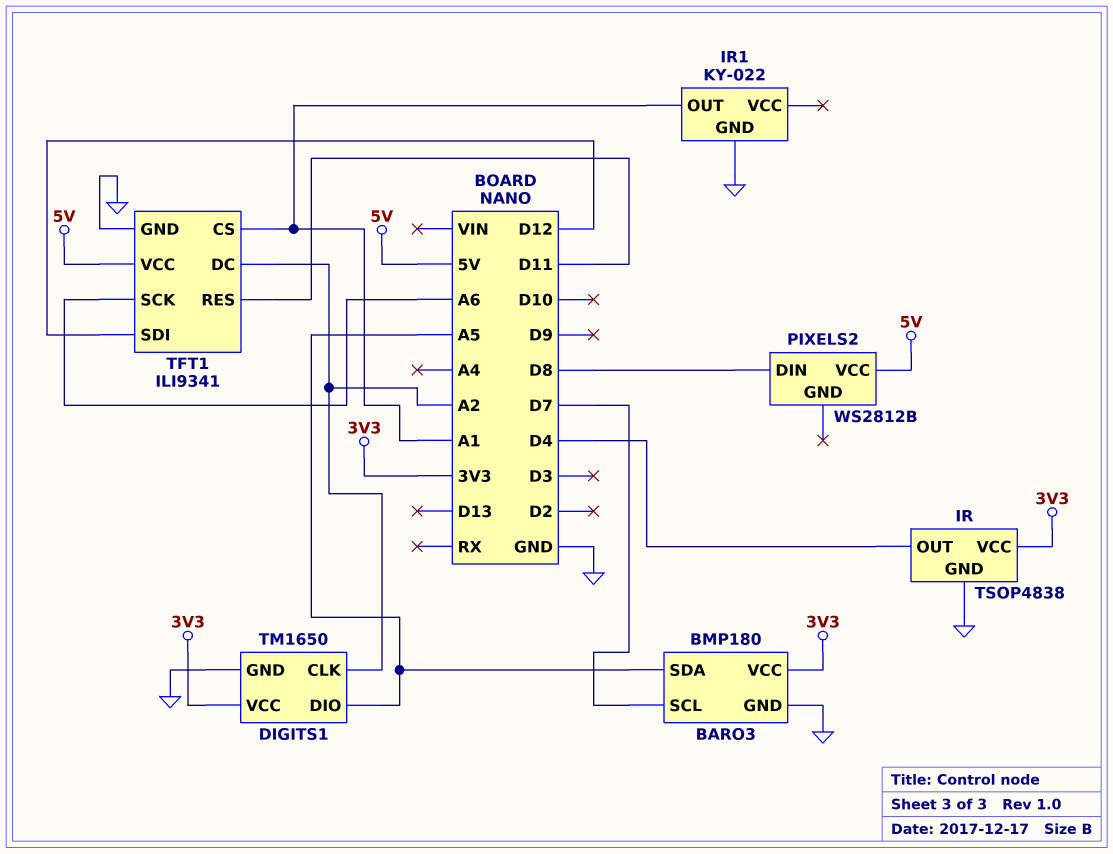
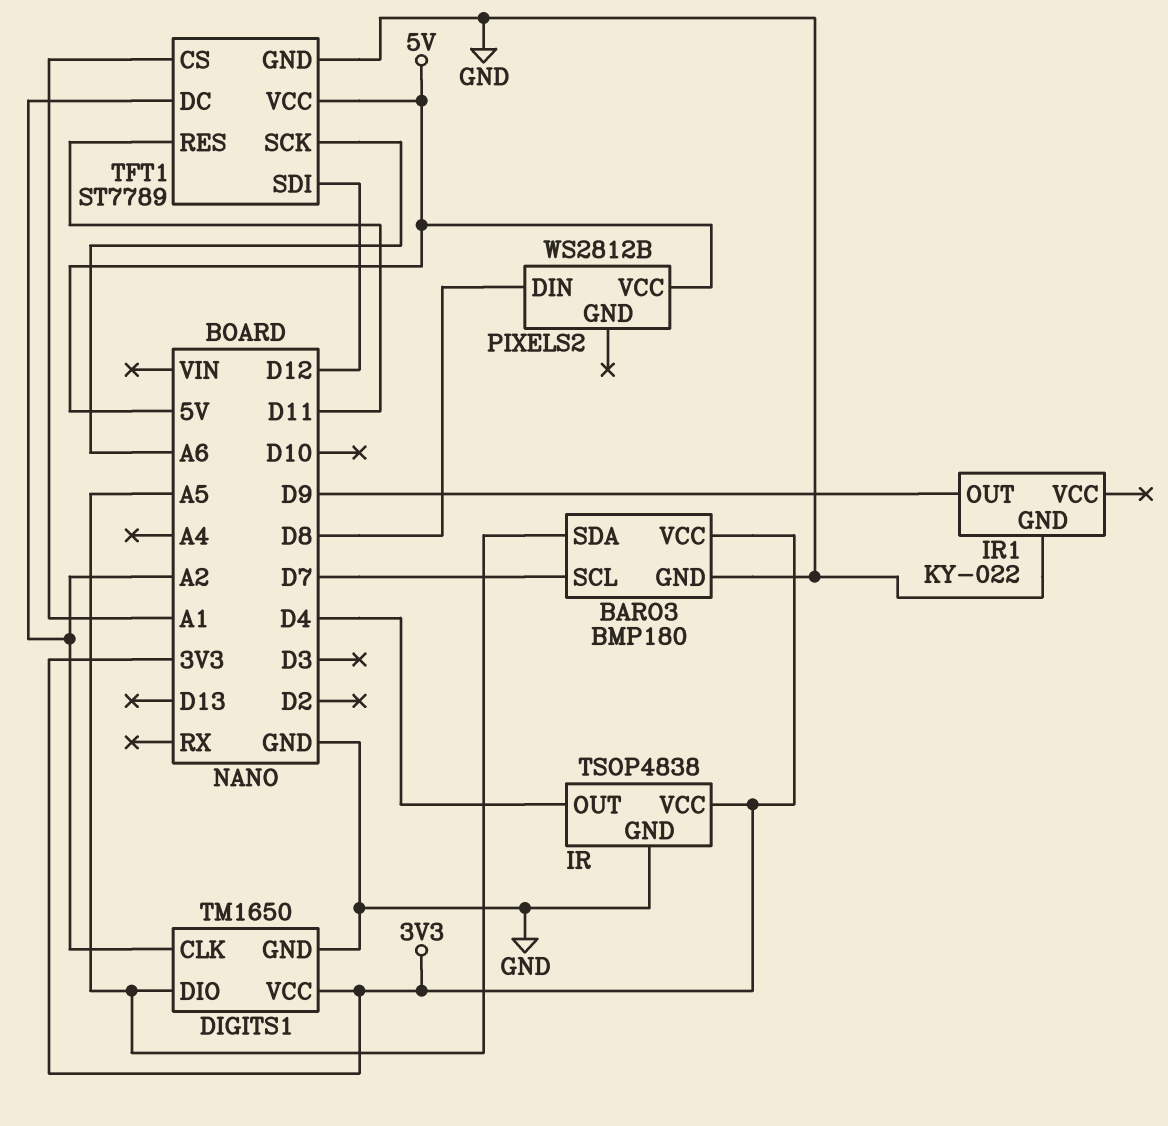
IR1 pin OUT: A1 -> D9
TFT1: ILI9341 -> ST7789

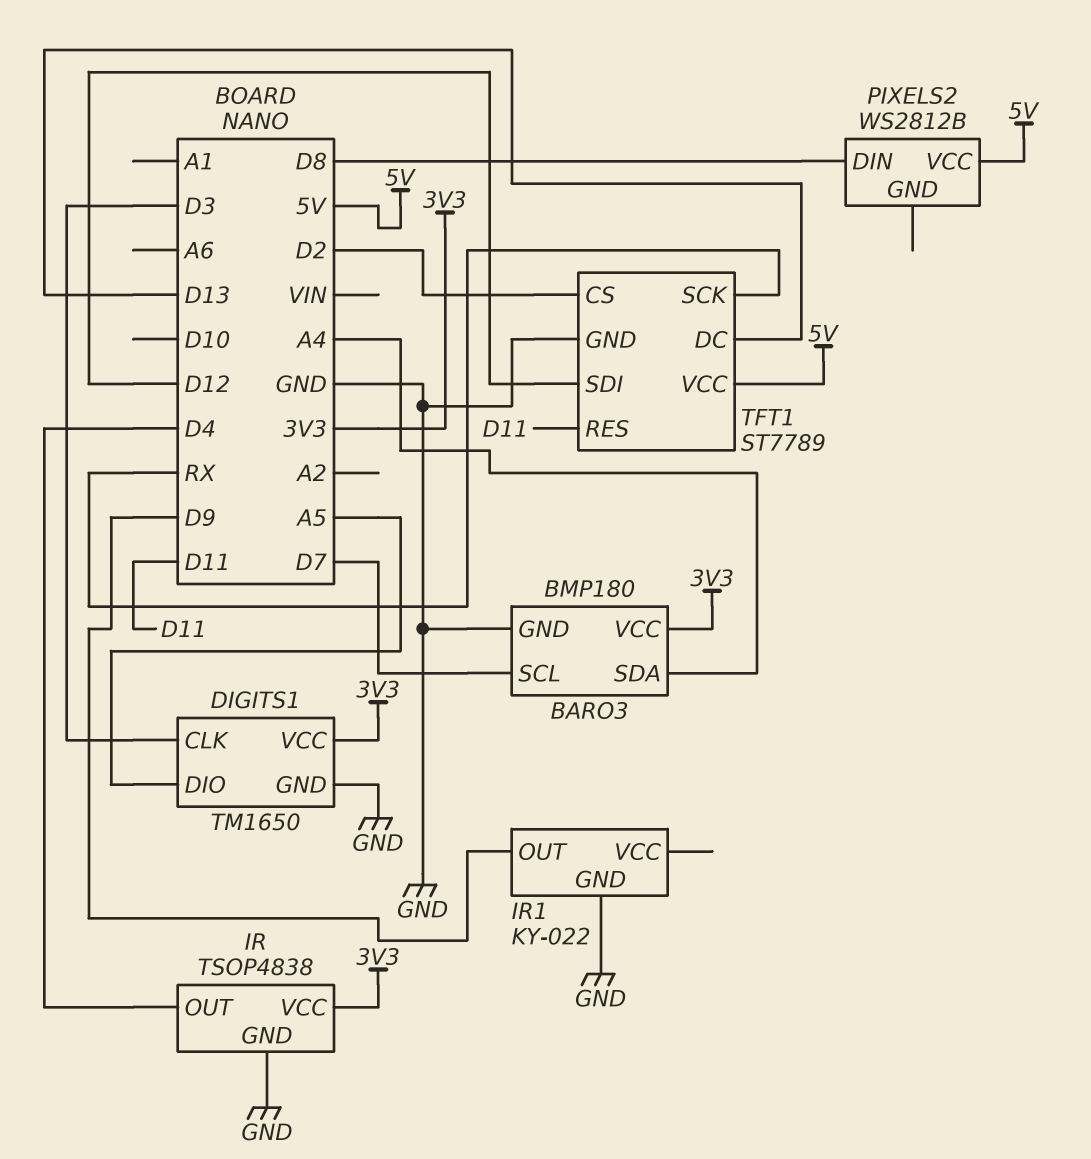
BARO3 pin SDA: A5 -> A4
DIGITS1 pin CLK: A2 -> D3
TFT1 pin CS: A1 -> D2
TFT1 pin DC: A2 -> D13
TFT1 pin SCK: A6 -> RX

